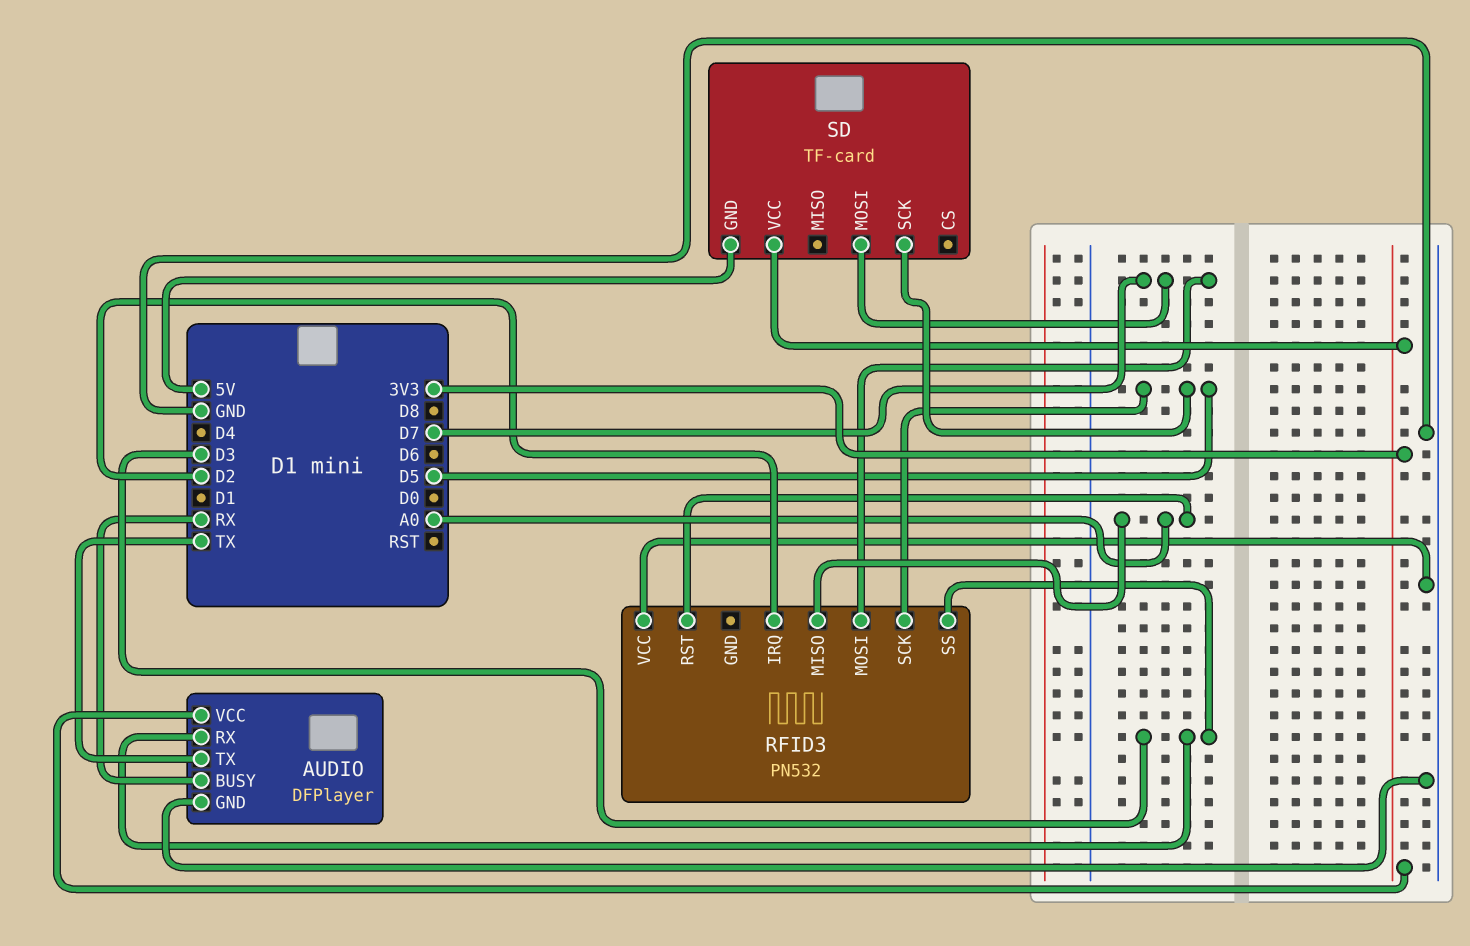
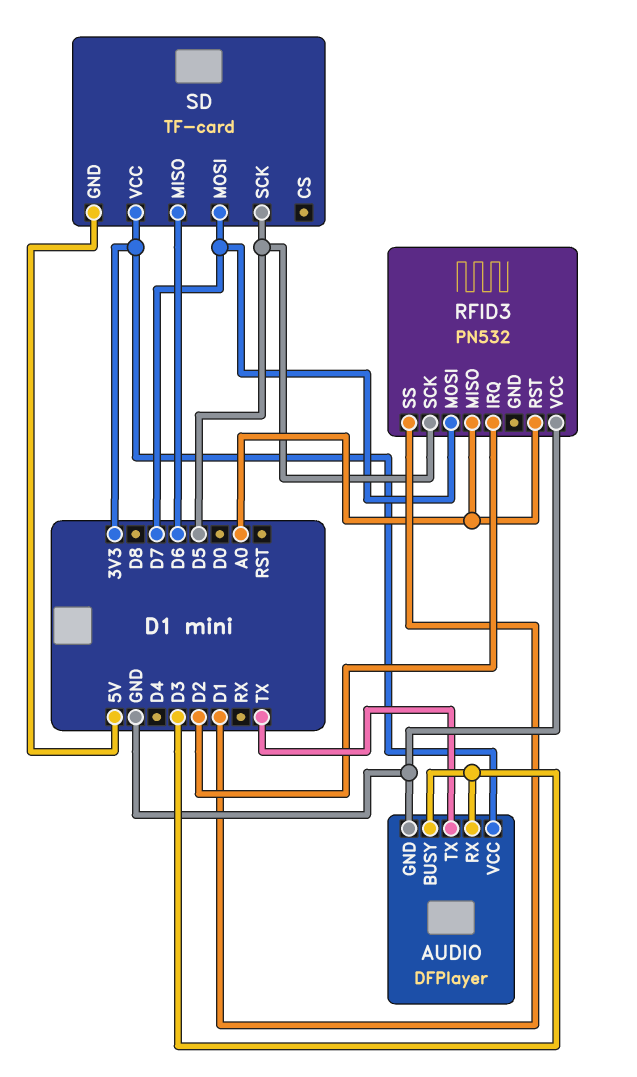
AUDIO pin BUSY: RX -> D3
RFID3 pin SS: D3 -> D1
SD pin MISO: none -> D6

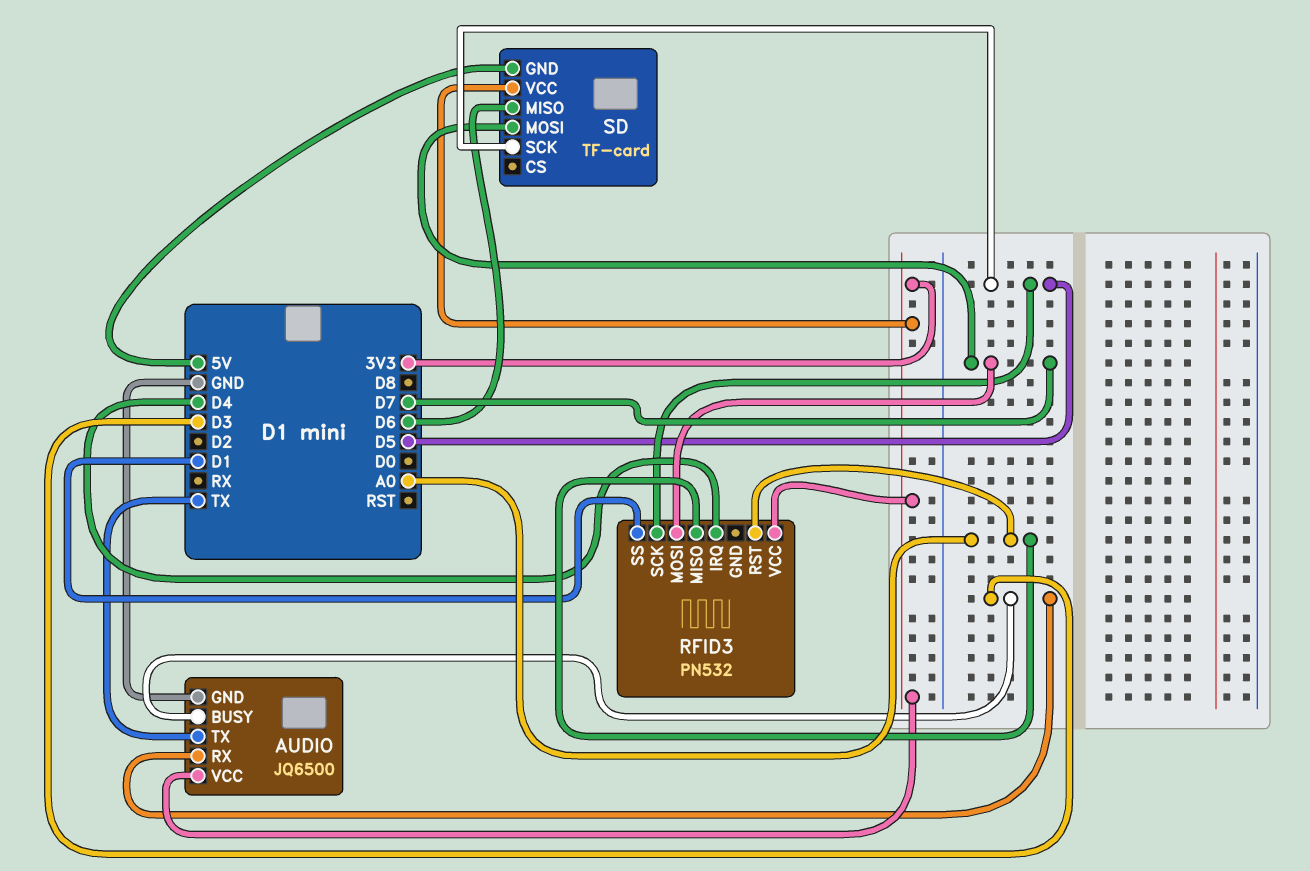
AUDIO: DFPlayer -> JQ6500
RFID3 pin IRQ: D2 -> D4
RFID3 pin VCC: GND -> 3V3

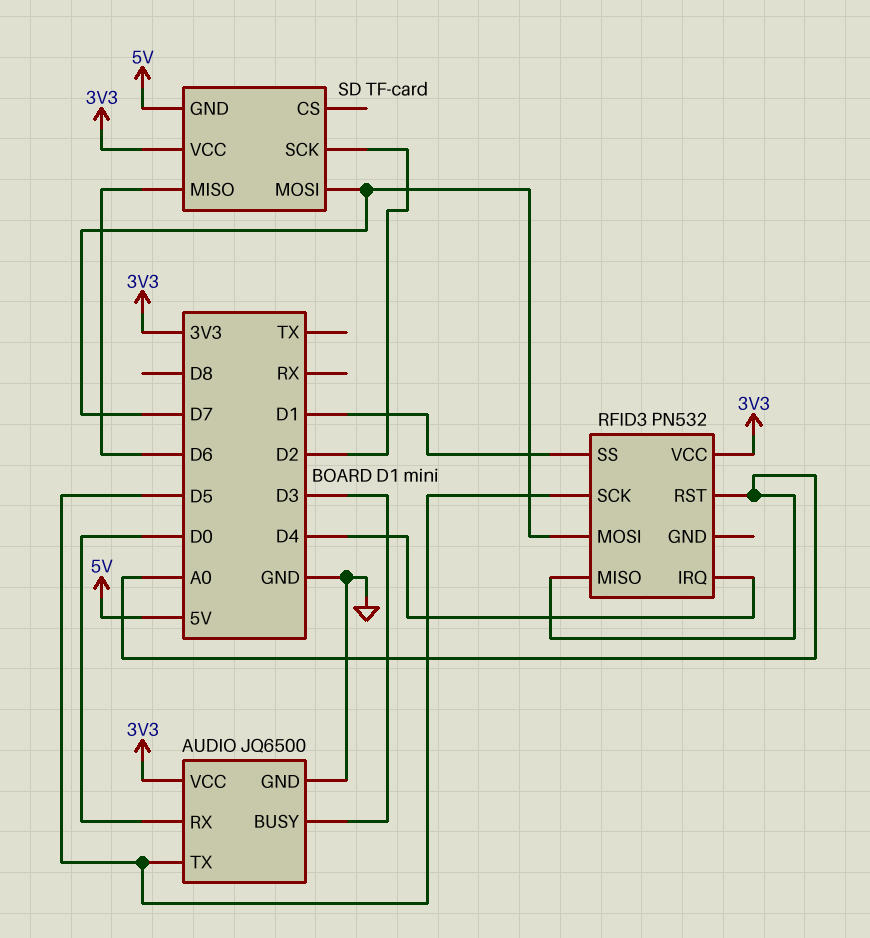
AUDIO pin RX: D3 -> D0
AUDIO pin TX: TX -> D5
SD pin SCK: D5 -> D2

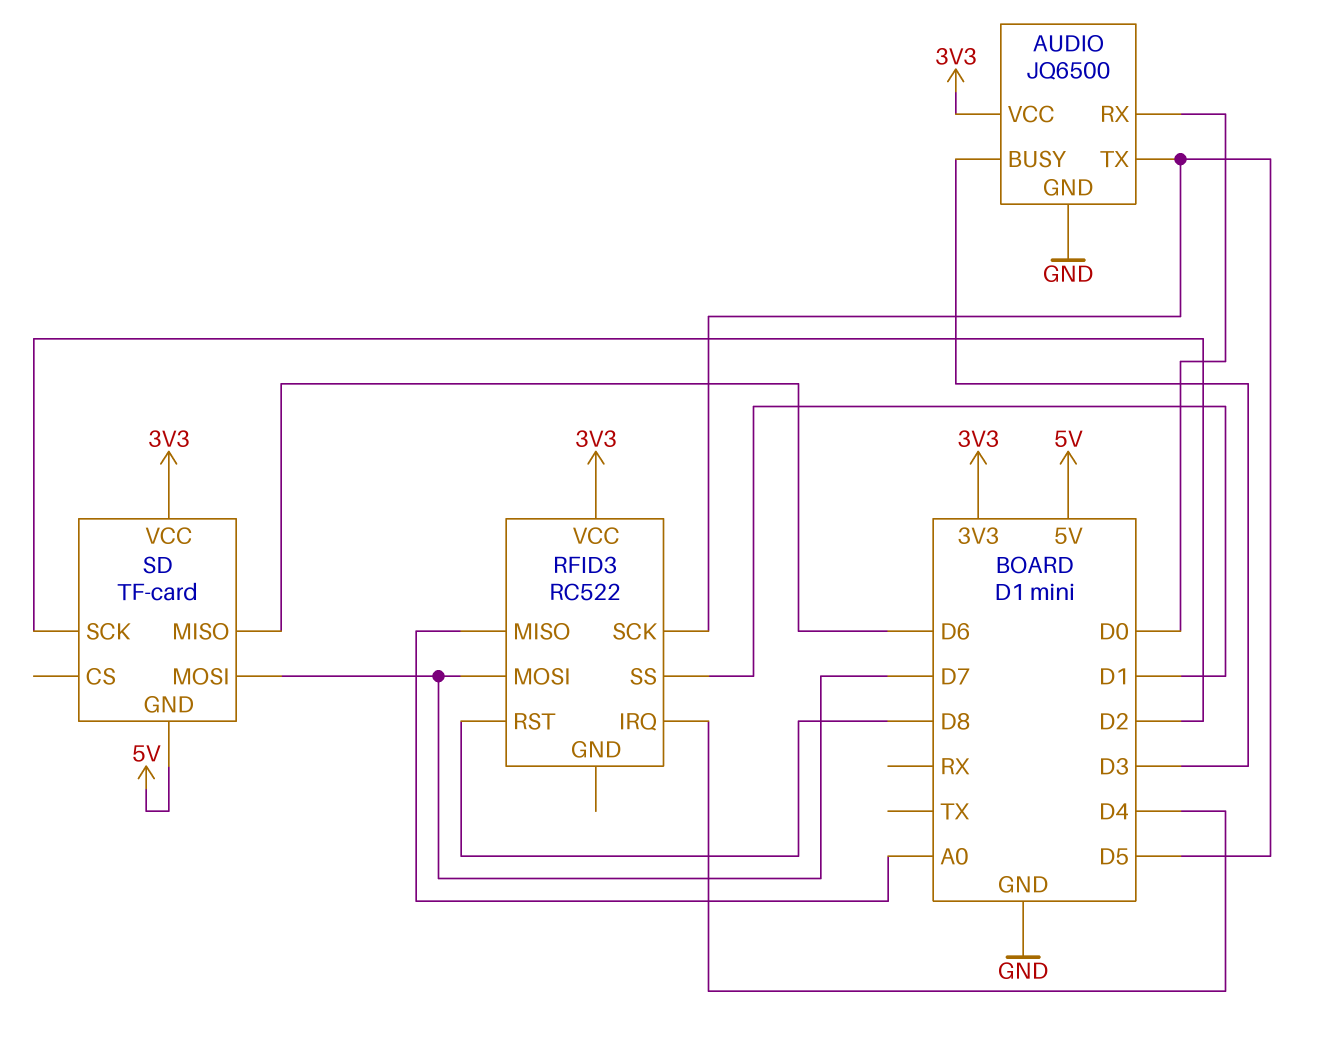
RFID3: PN532 -> RC522
RFID3 pin RST: A0 -> D8

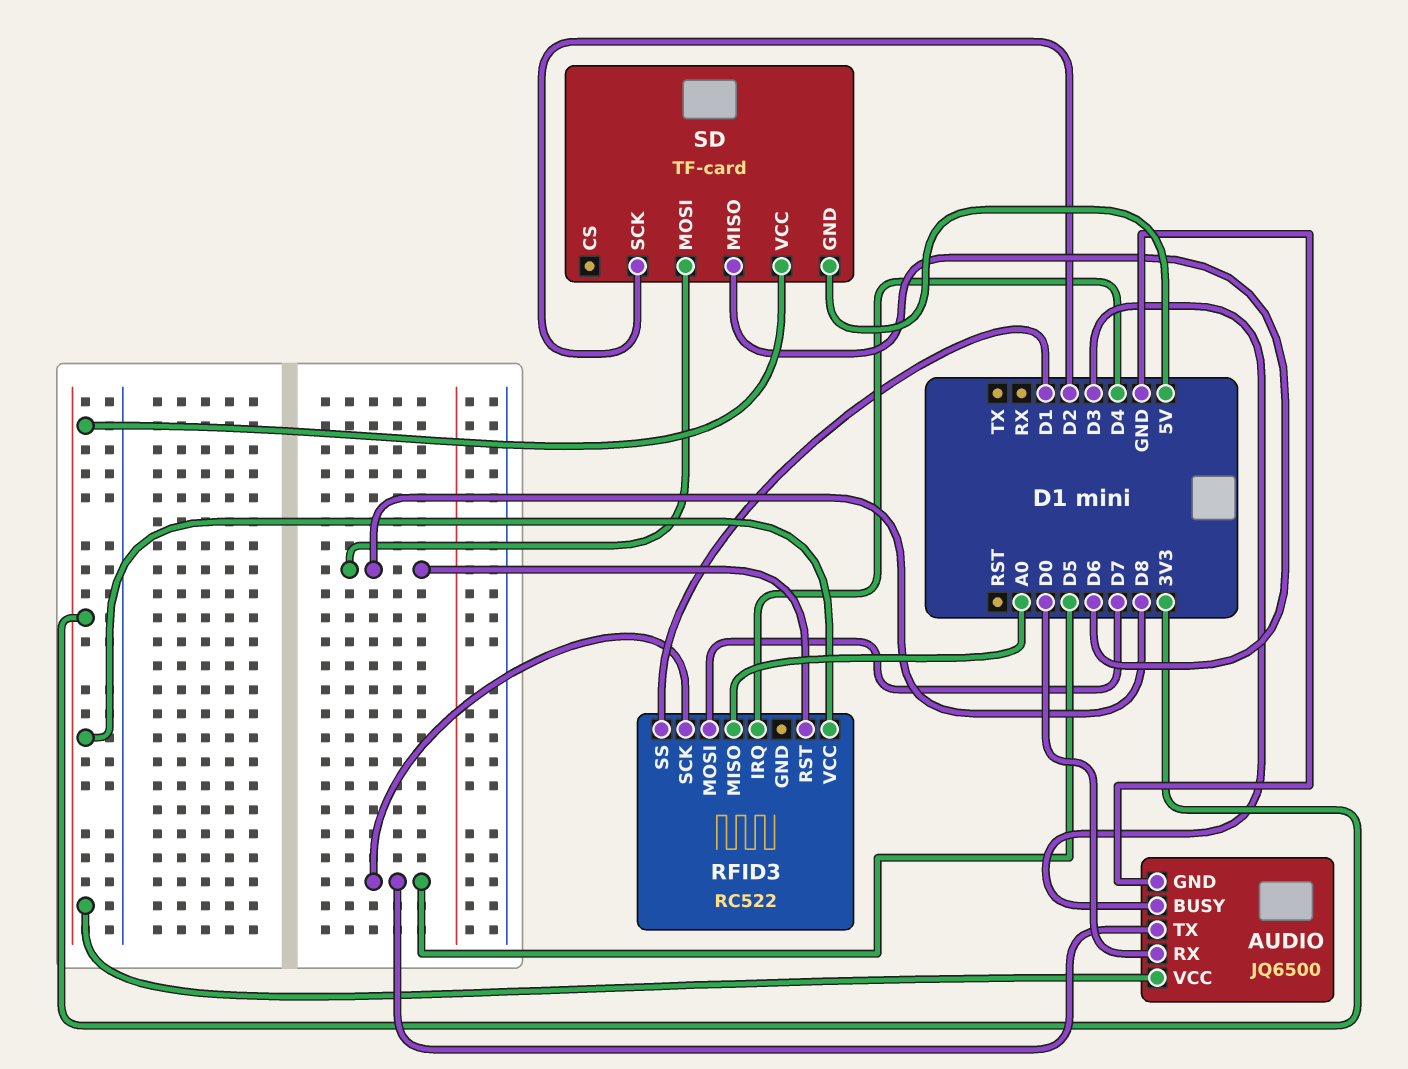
SD pin MOSI: D7 -> D8

